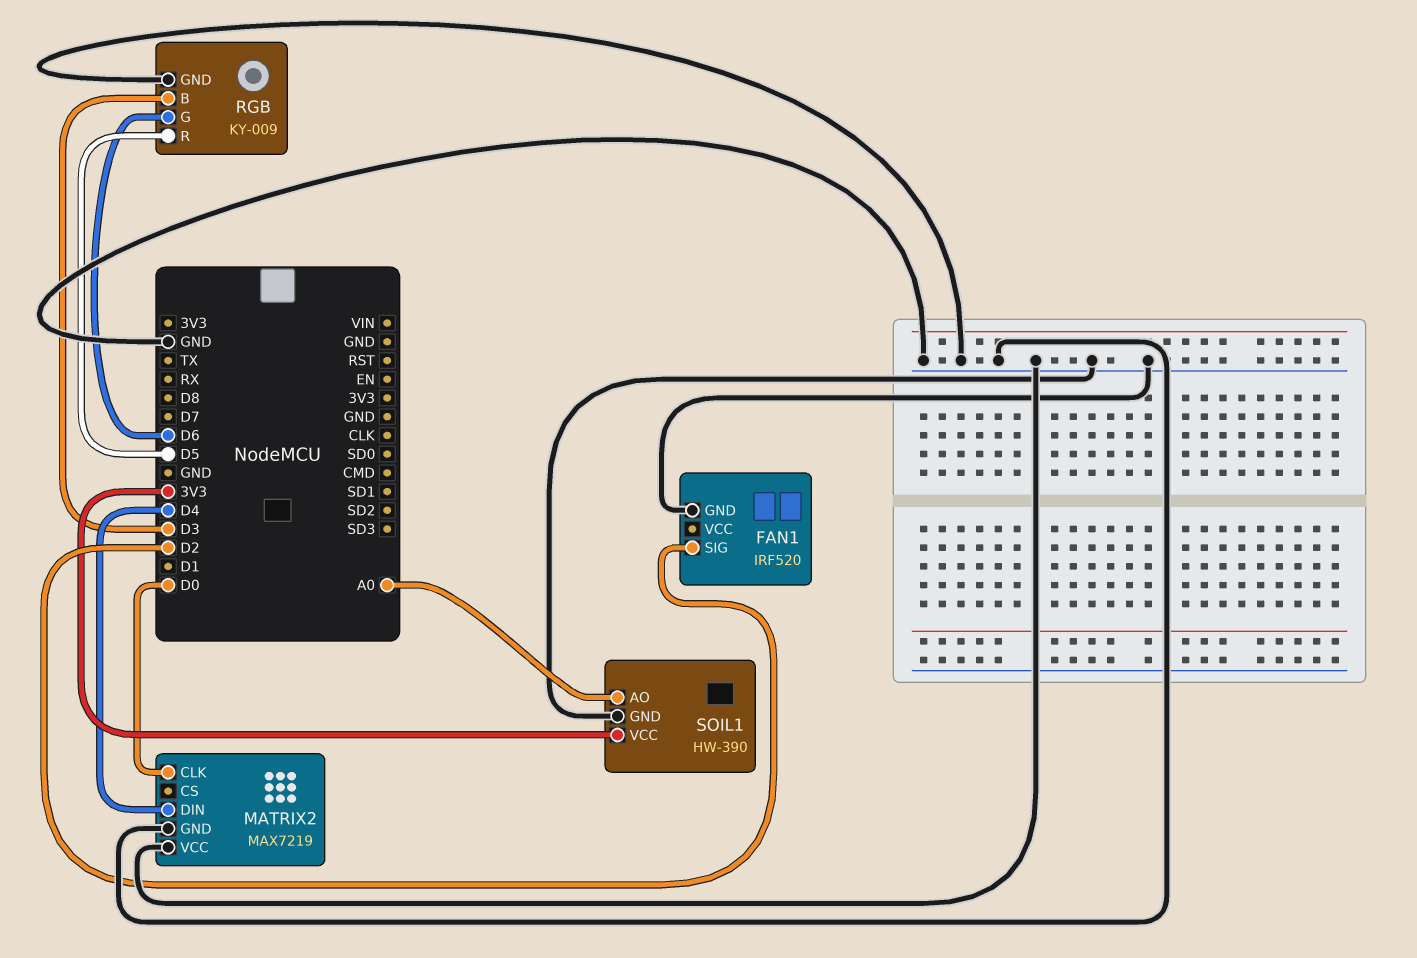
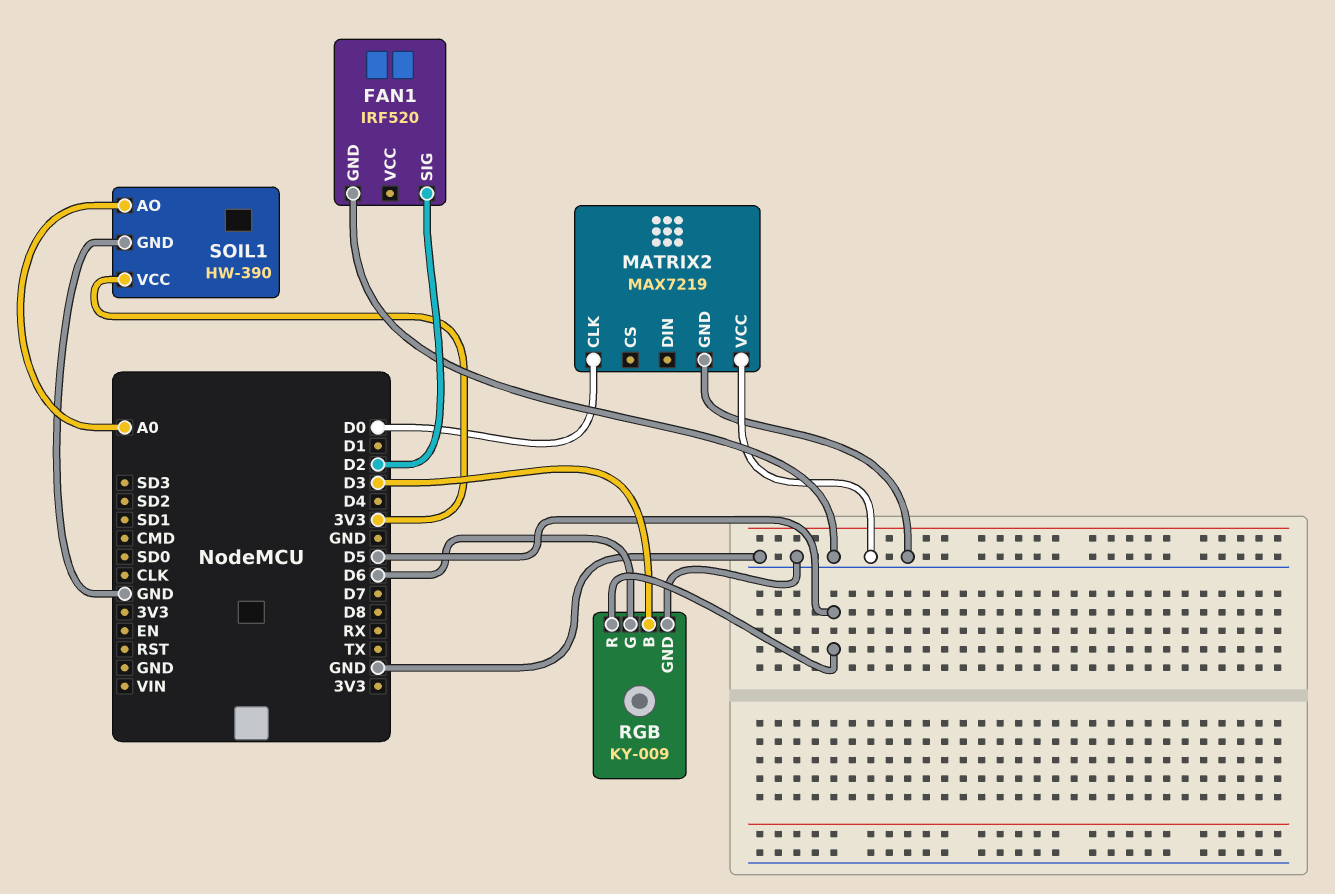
MATRIX2 pin DIN: D4 -> none

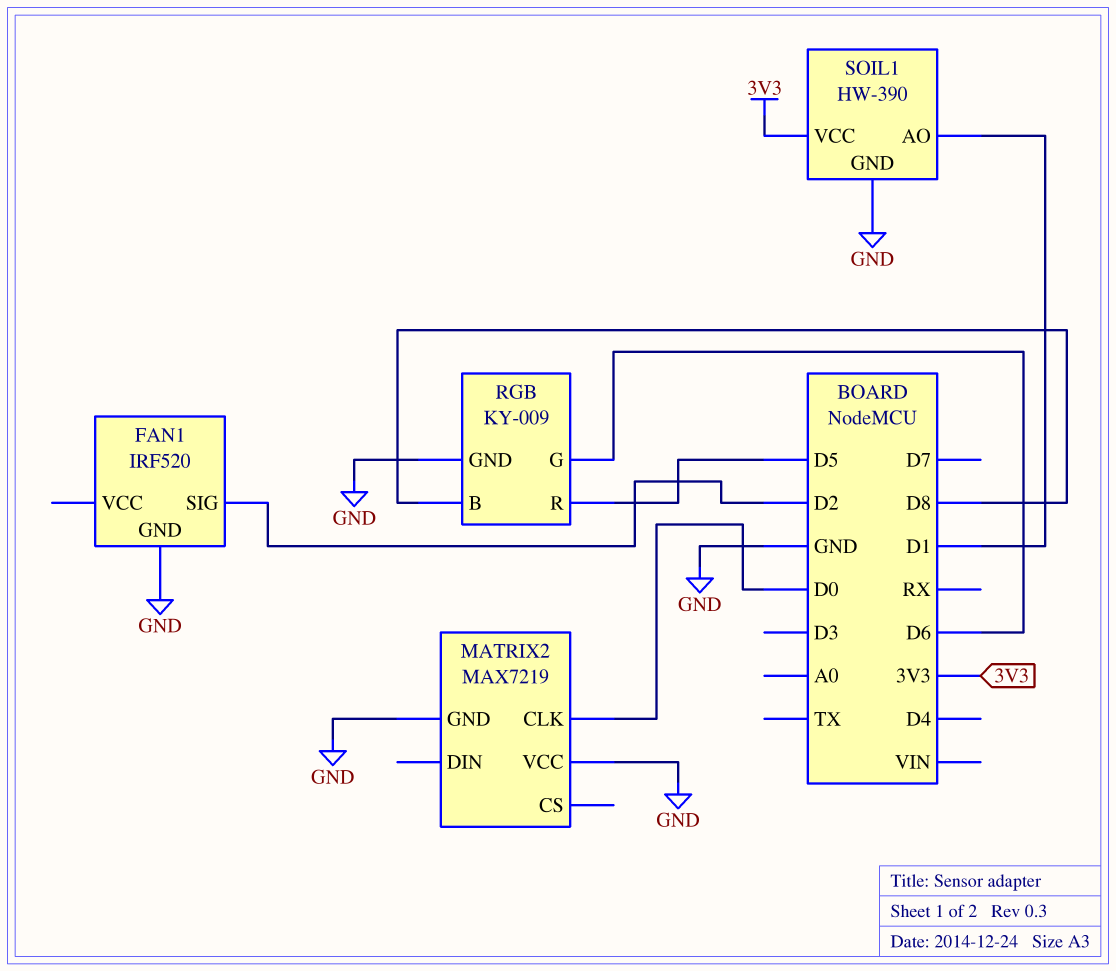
RGB pin B: D3 -> D8
SOIL1 pin AO: A0 -> D1

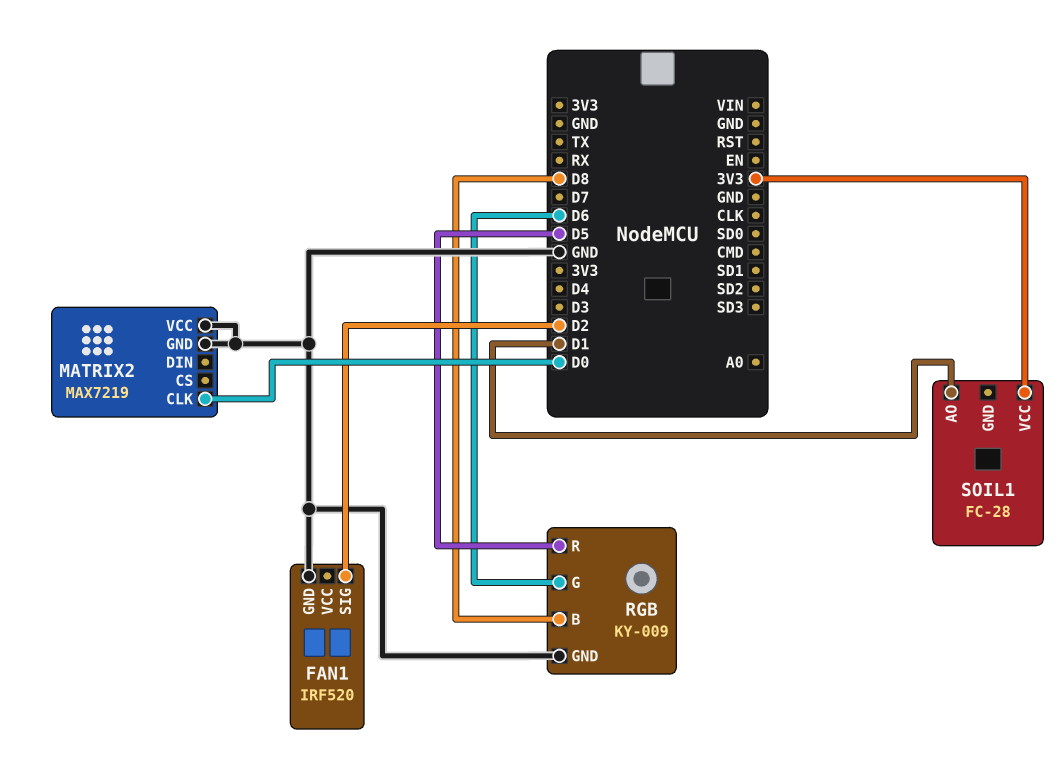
SOIL1: HW-390 -> FC-28
SOIL1 pin GND: GND -> none

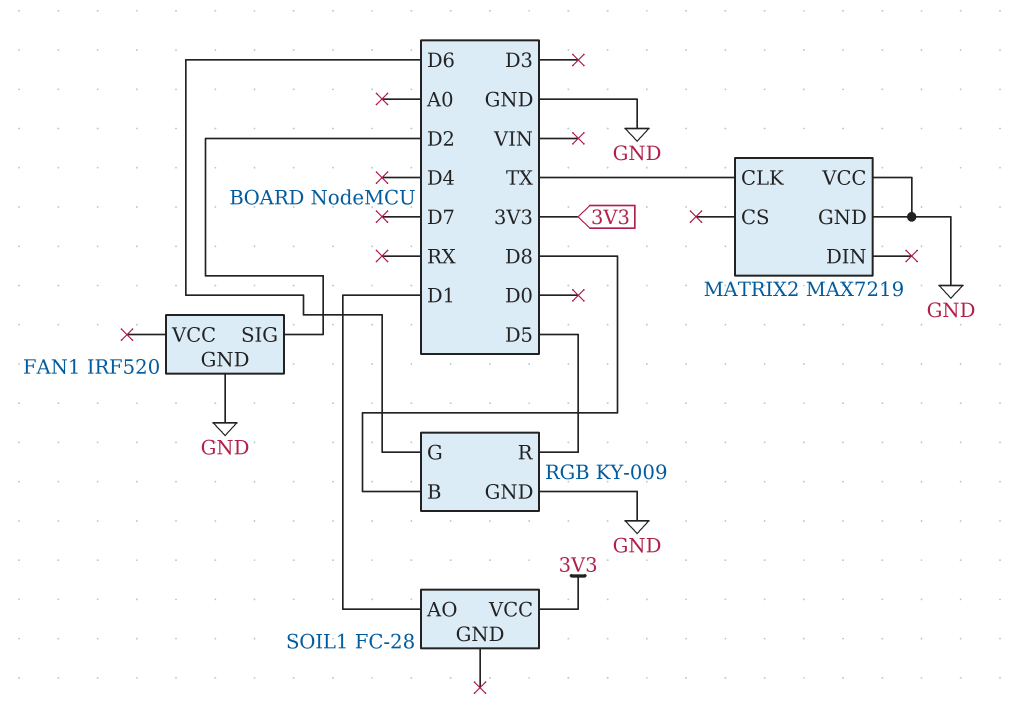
MATRIX2 pin CLK: D0 -> TX

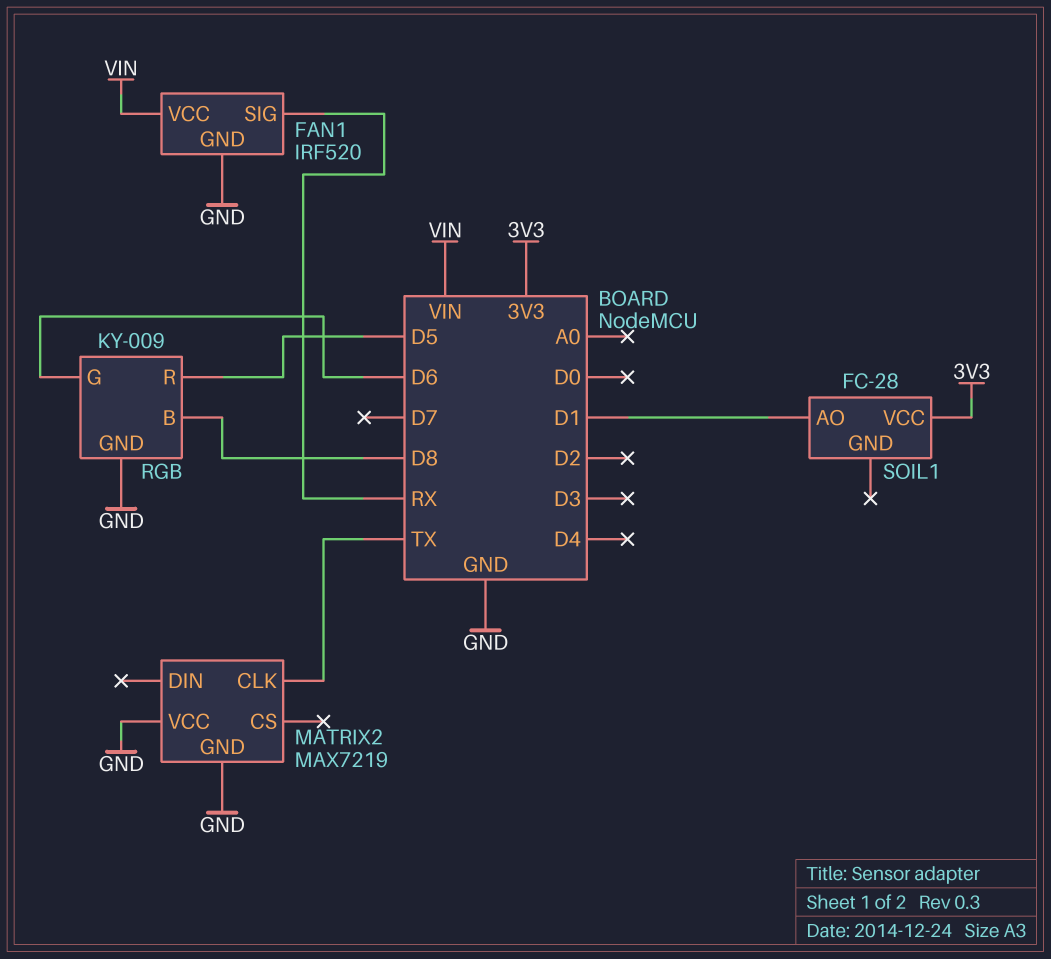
FAN1 pin SIG: D2 -> RX
FAN1 pin VCC: none -> VIN

